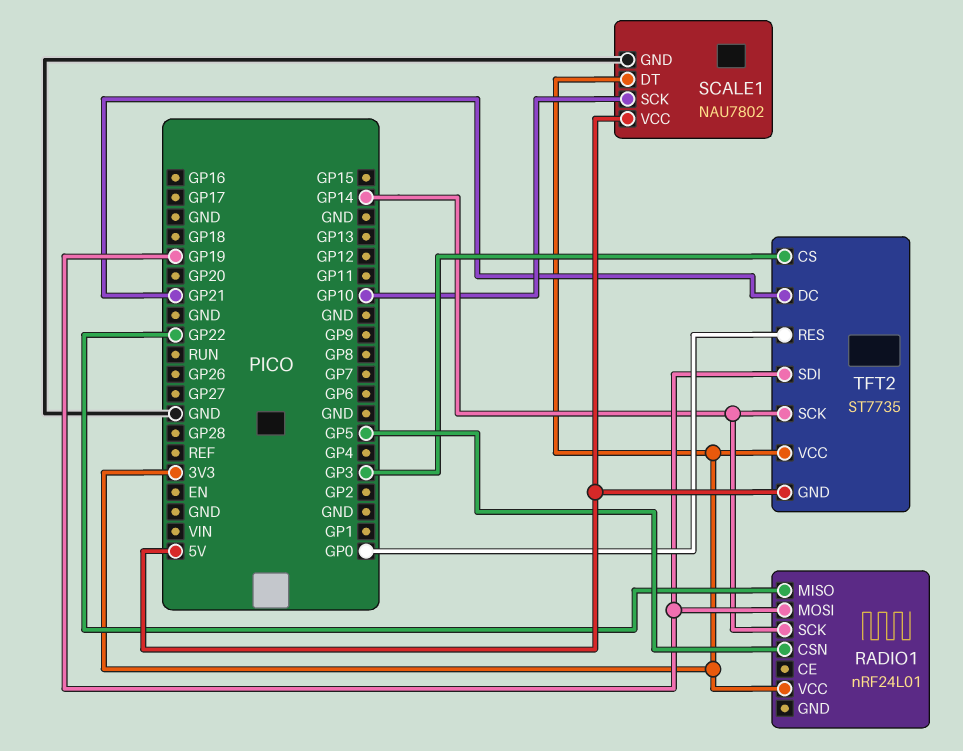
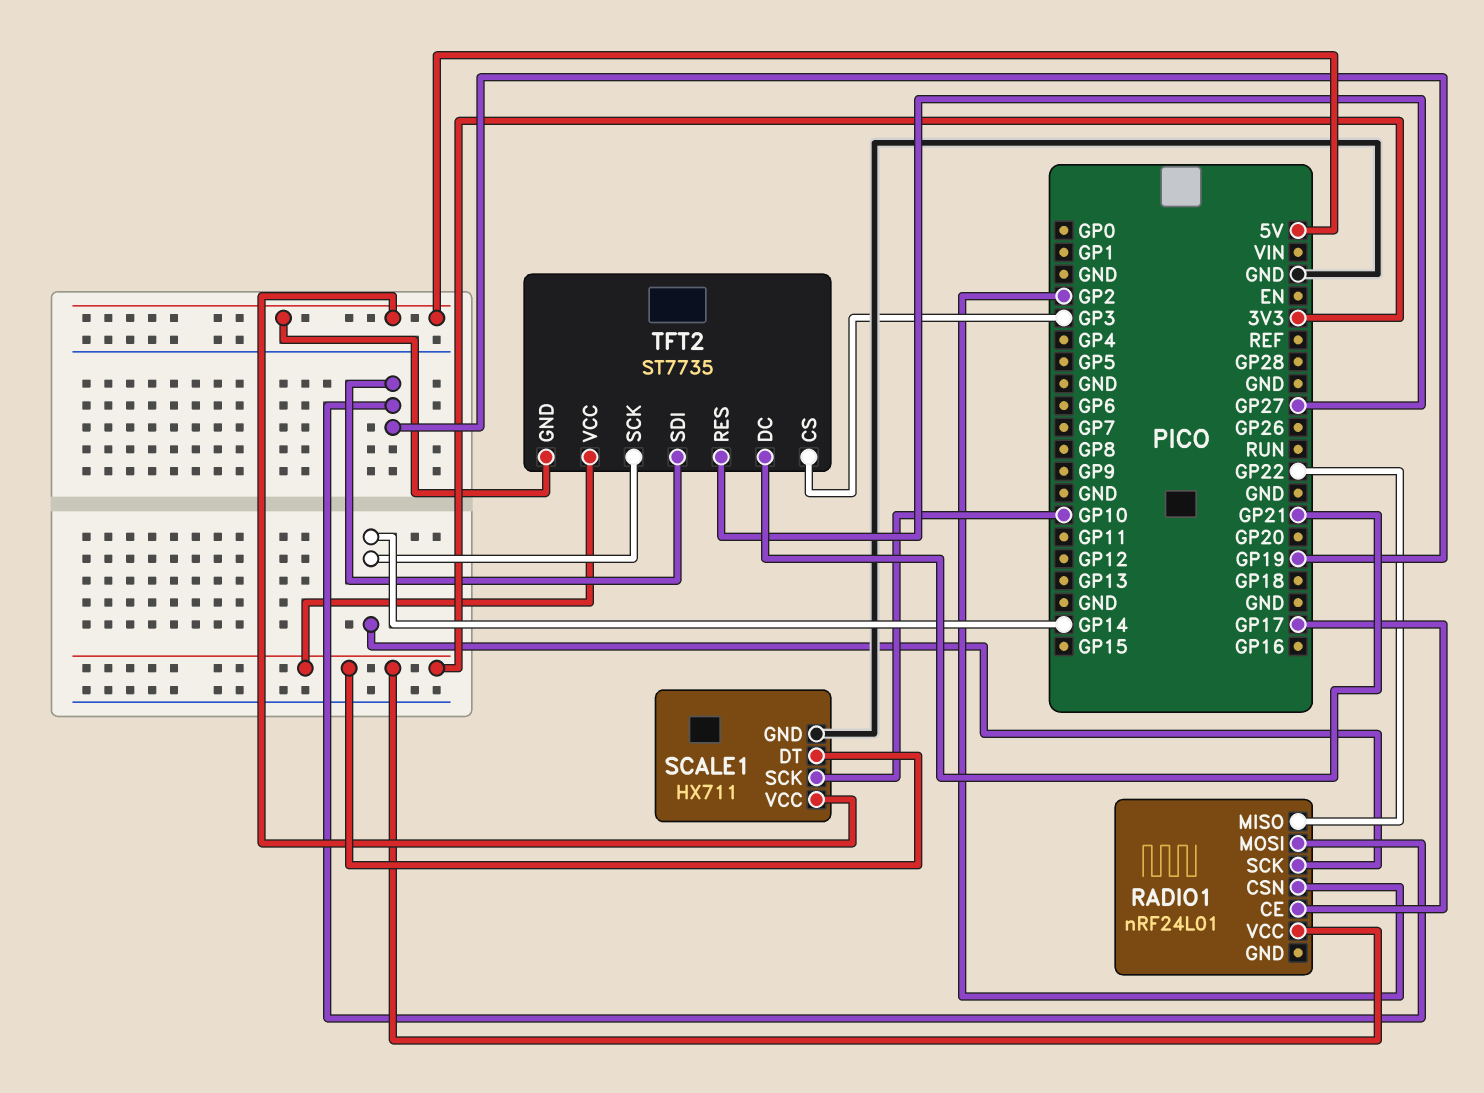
RADIO1 pin CE: none -> GP17
RADIO1 pin CSN: GP5 -> GP2
SCALE1: NAU7802 -> HX711
TFT2 pin RES: GP0 -> GP27

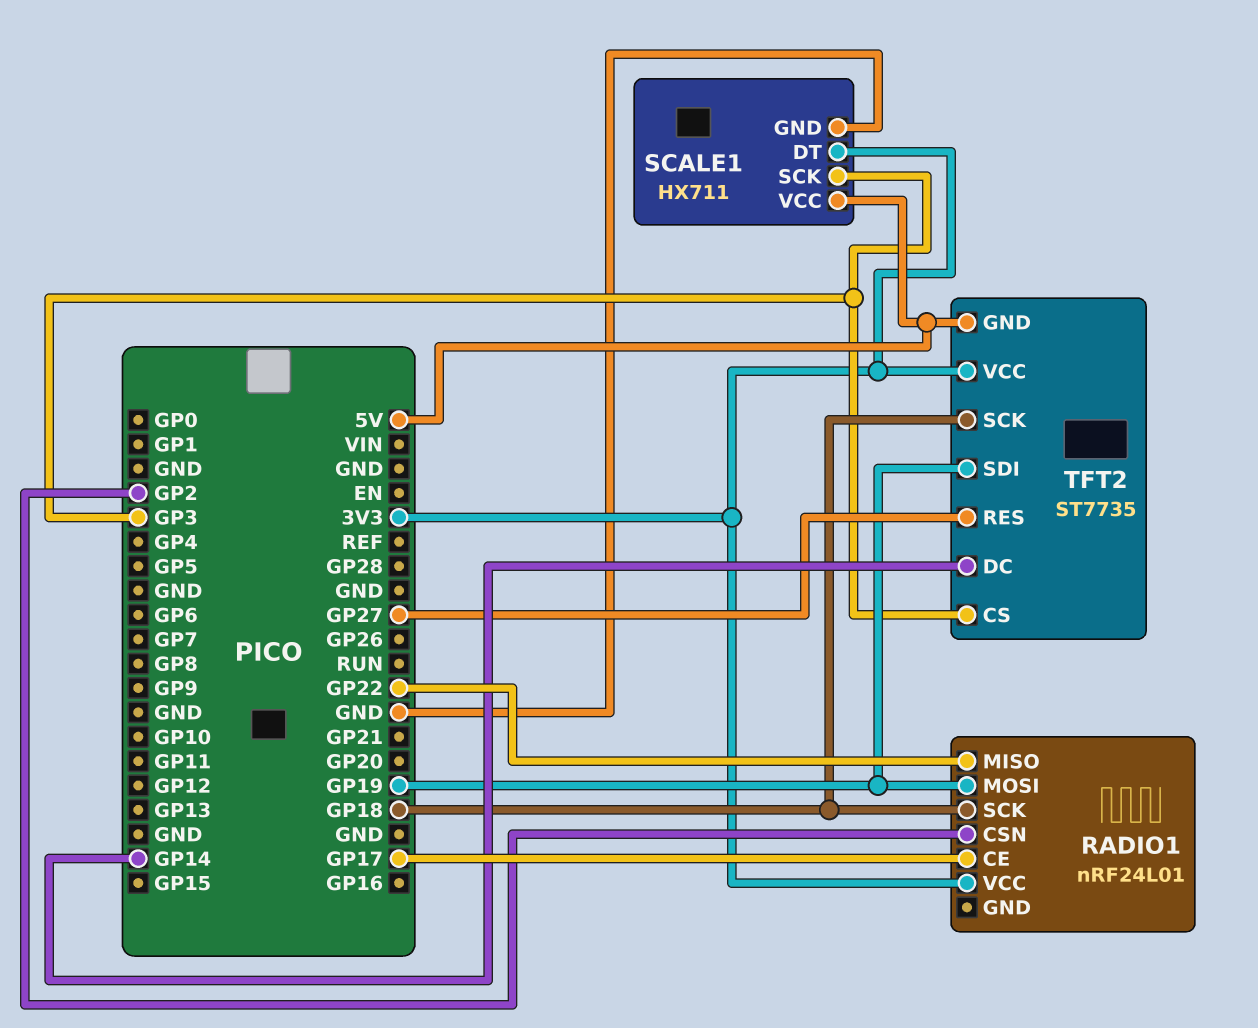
RADIO1 pin SCK: GP14 -> GP18
SCALE1 pin SCK: GP10 -> GP3
TFT2 pin DC: GP21 -> GP14
TFT2 pin SCK: GP14 -> GP18

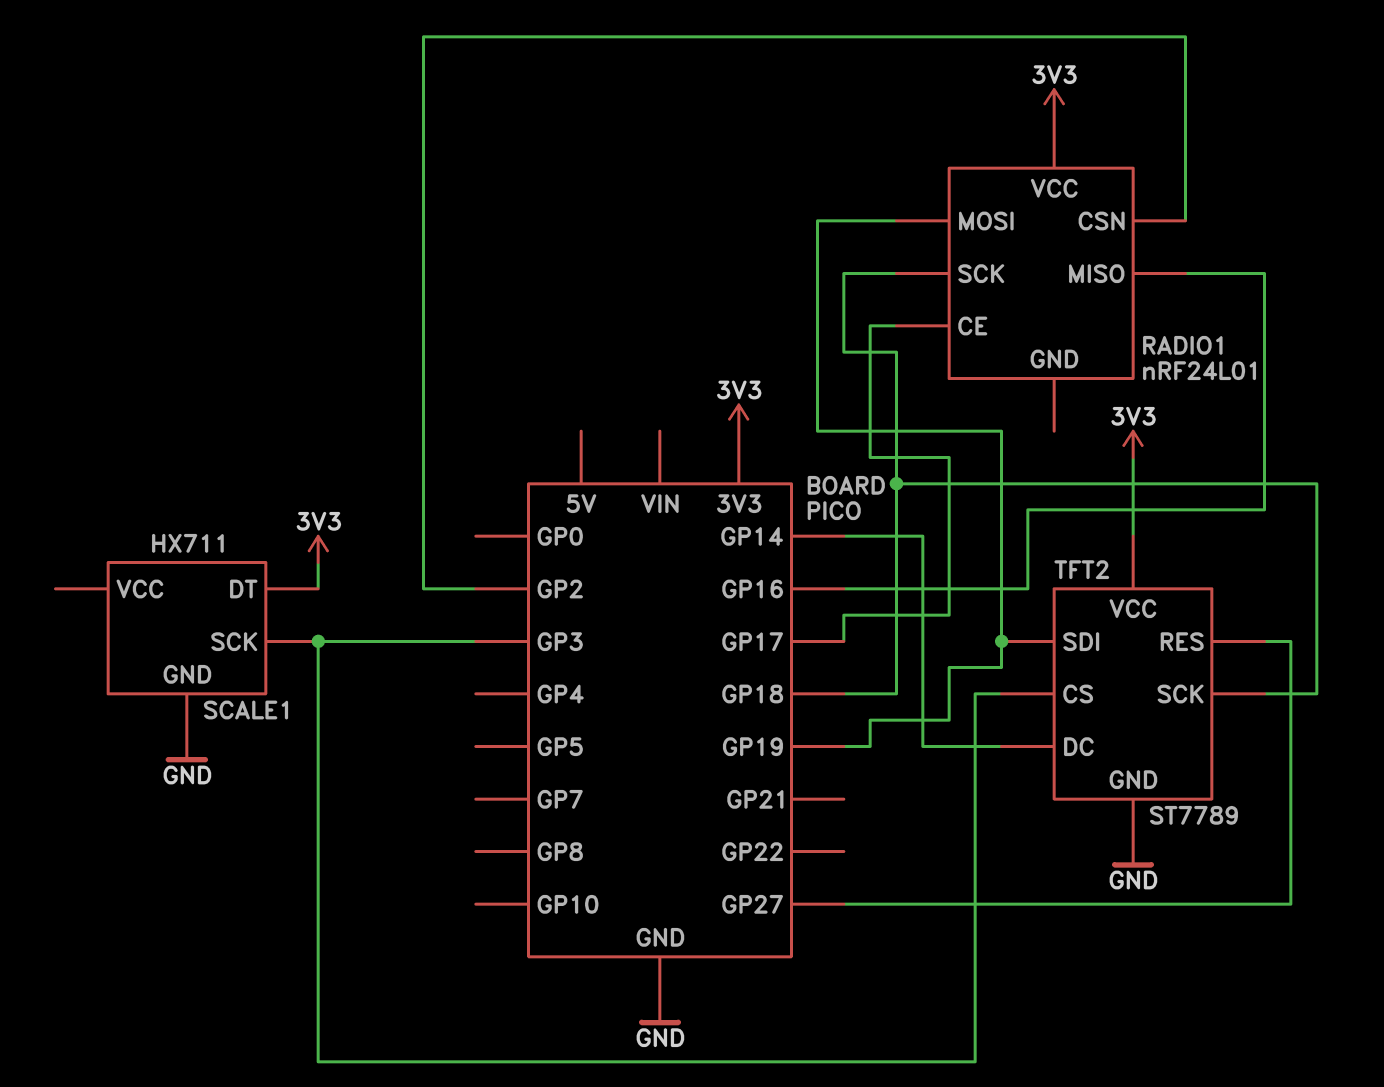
RADIO1 pin MISO: GP22 -> GP16
SCALE1 pin VCC: 5V -> none
TFT2: ST7735 -> ST7789
TFT2 pin GND: 5V -> GND

